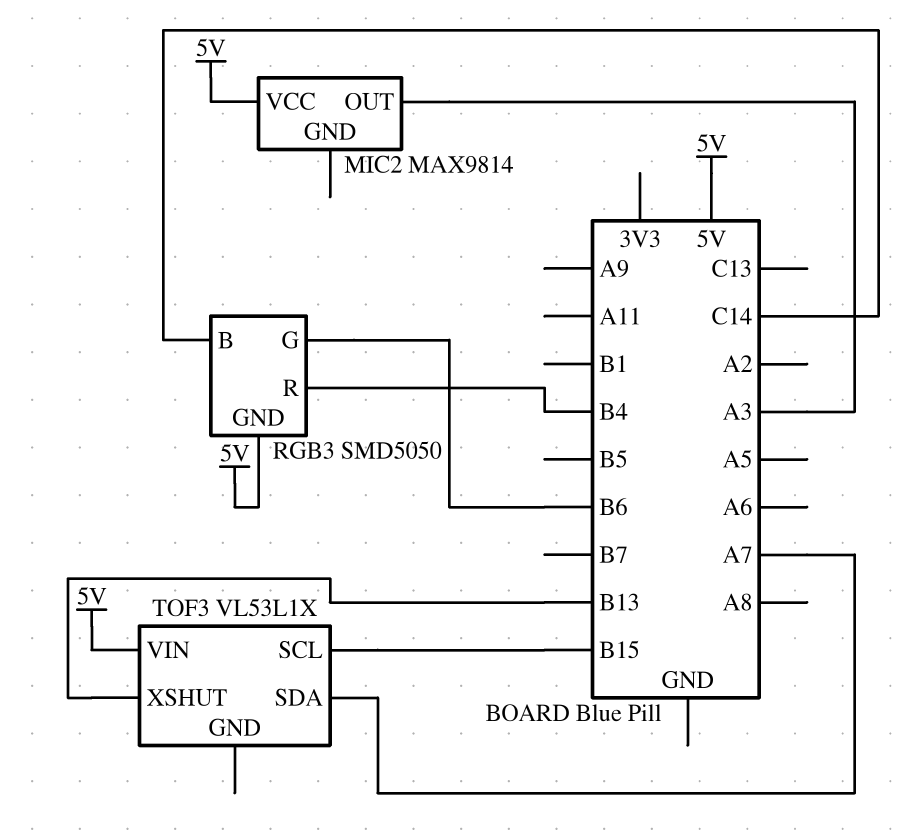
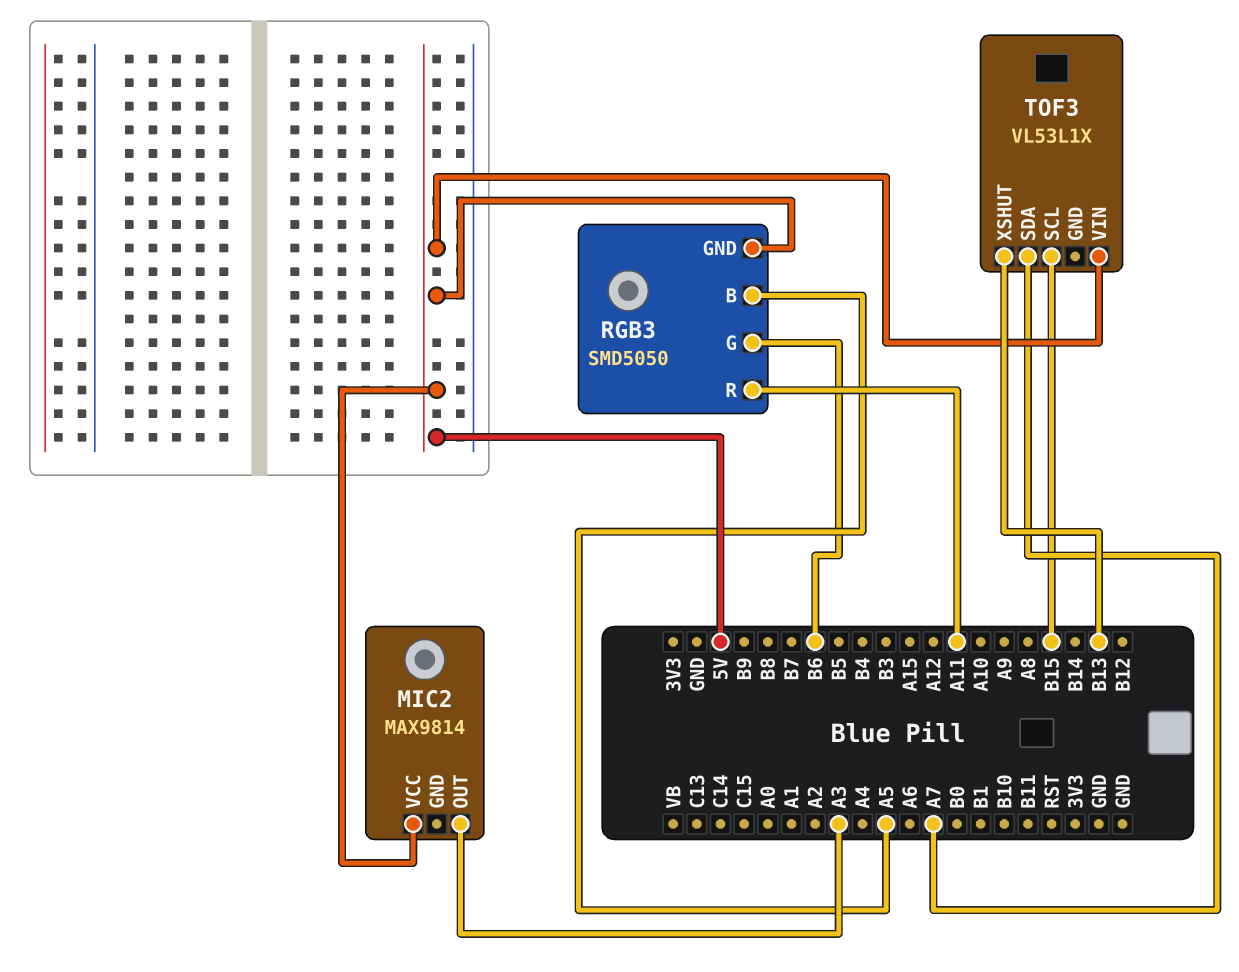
RGB3 pin B: C14 -> A5
RGB3 pin R: B4 -> A11

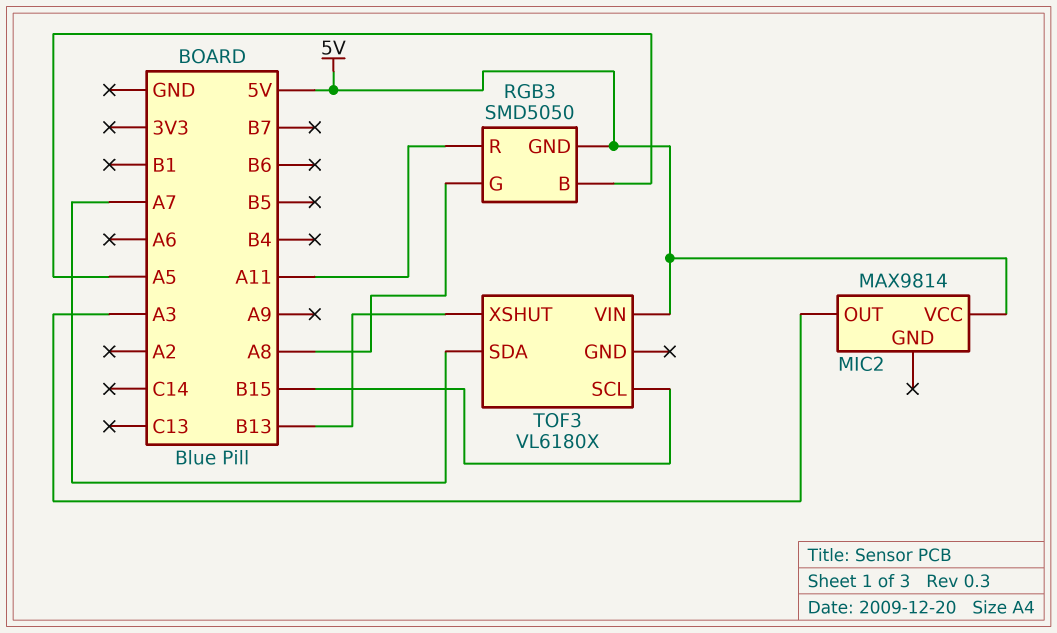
RGB3 pin G: B6 -> A8
TOF3: VL53L1X -> VL6180X

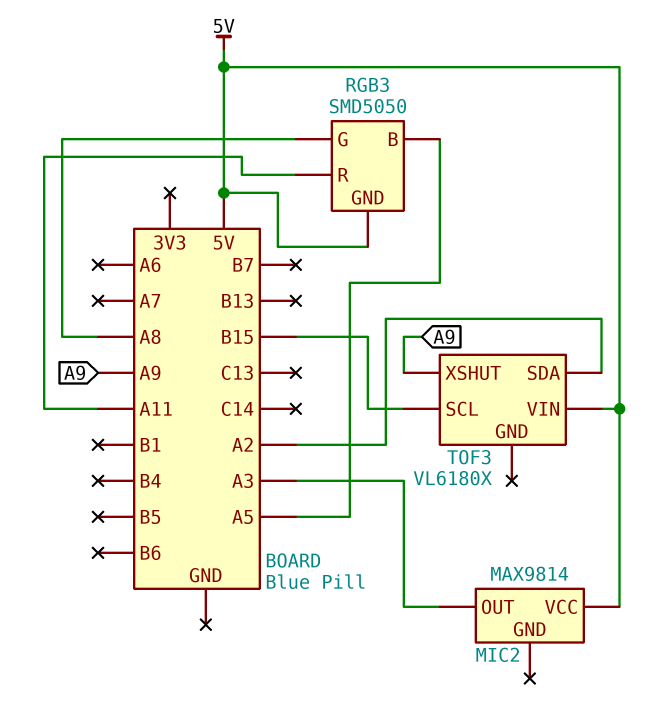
TOF3 pin SDA: A7 -> A2
TOF3 pin XSHUT: B13 -> A9

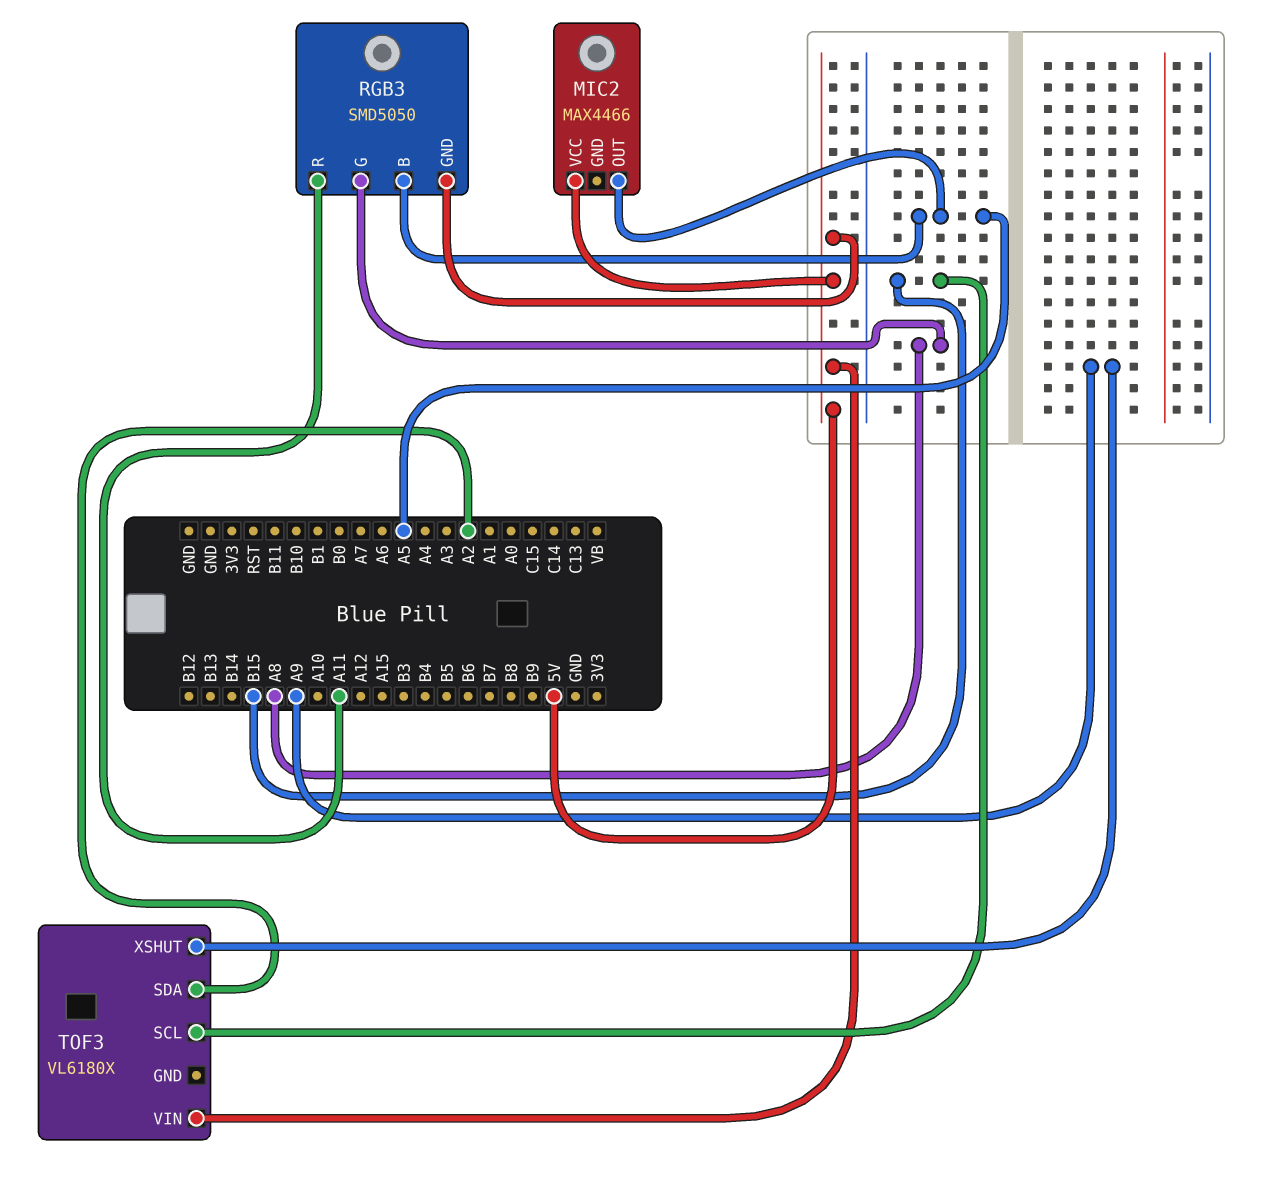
MIC2: MAX9814 -> MAX4466
MIC2 pin OUT: A3 -> A5

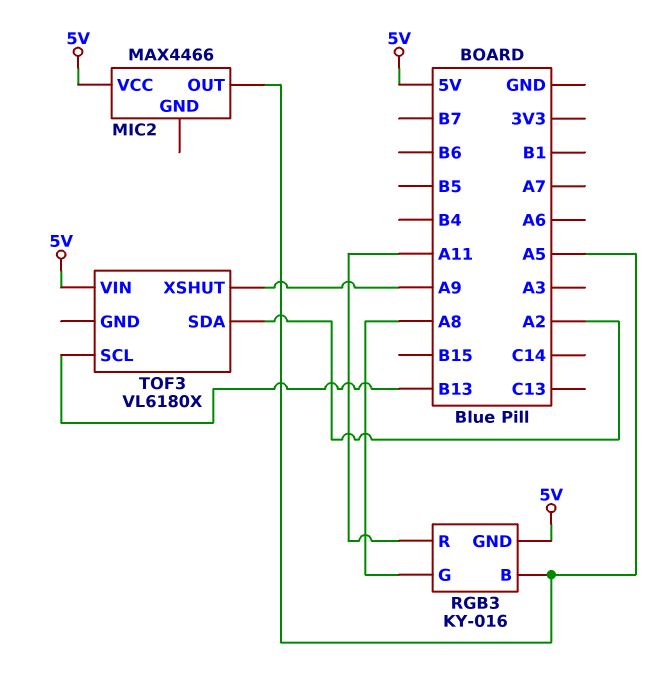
RGB3: SMD5050 -> KY-016
TOF3 pin SCL: B15 -> B13

